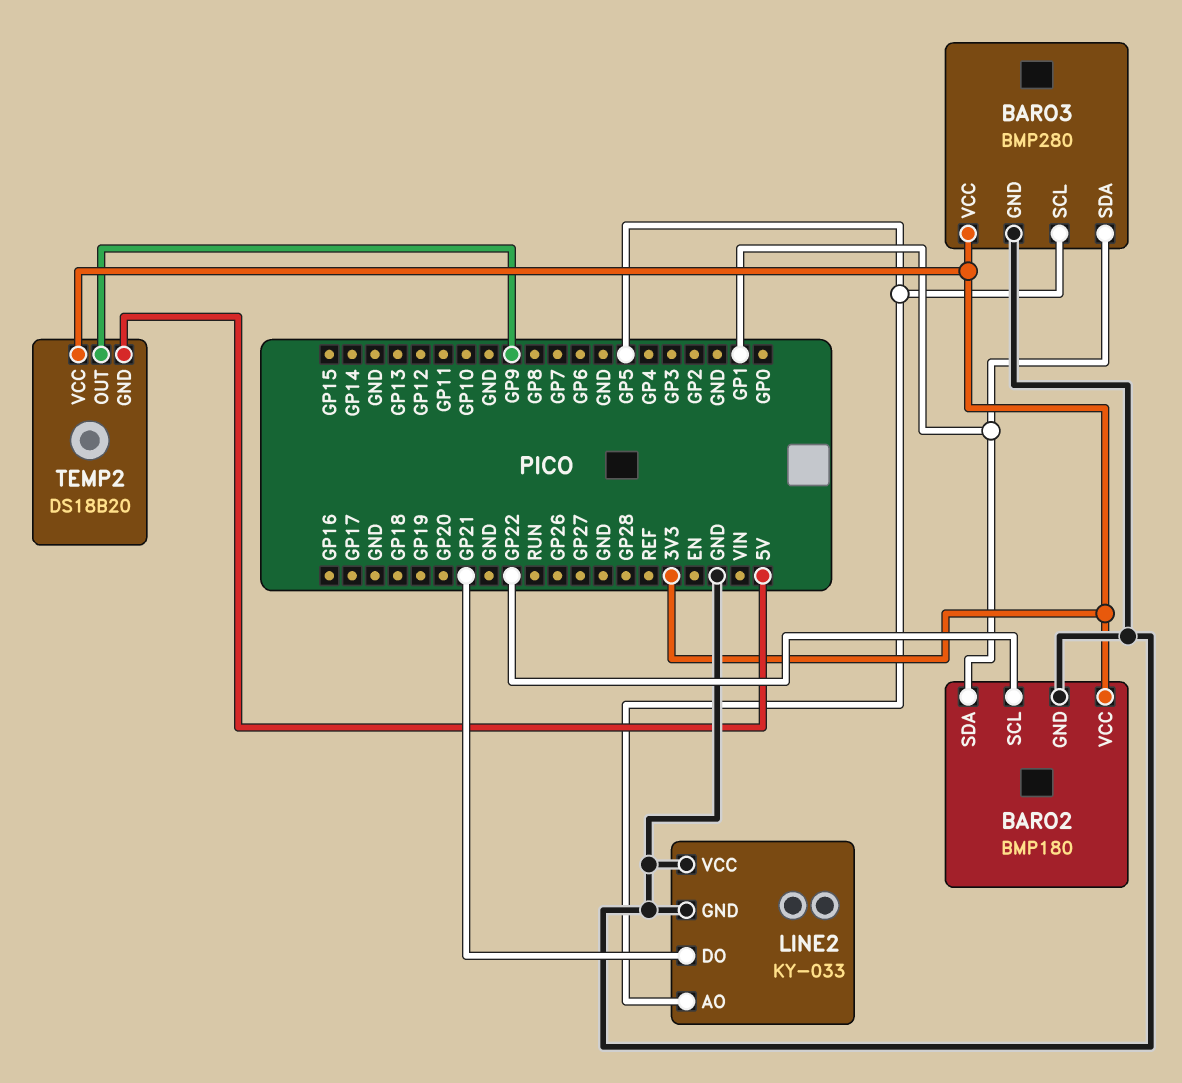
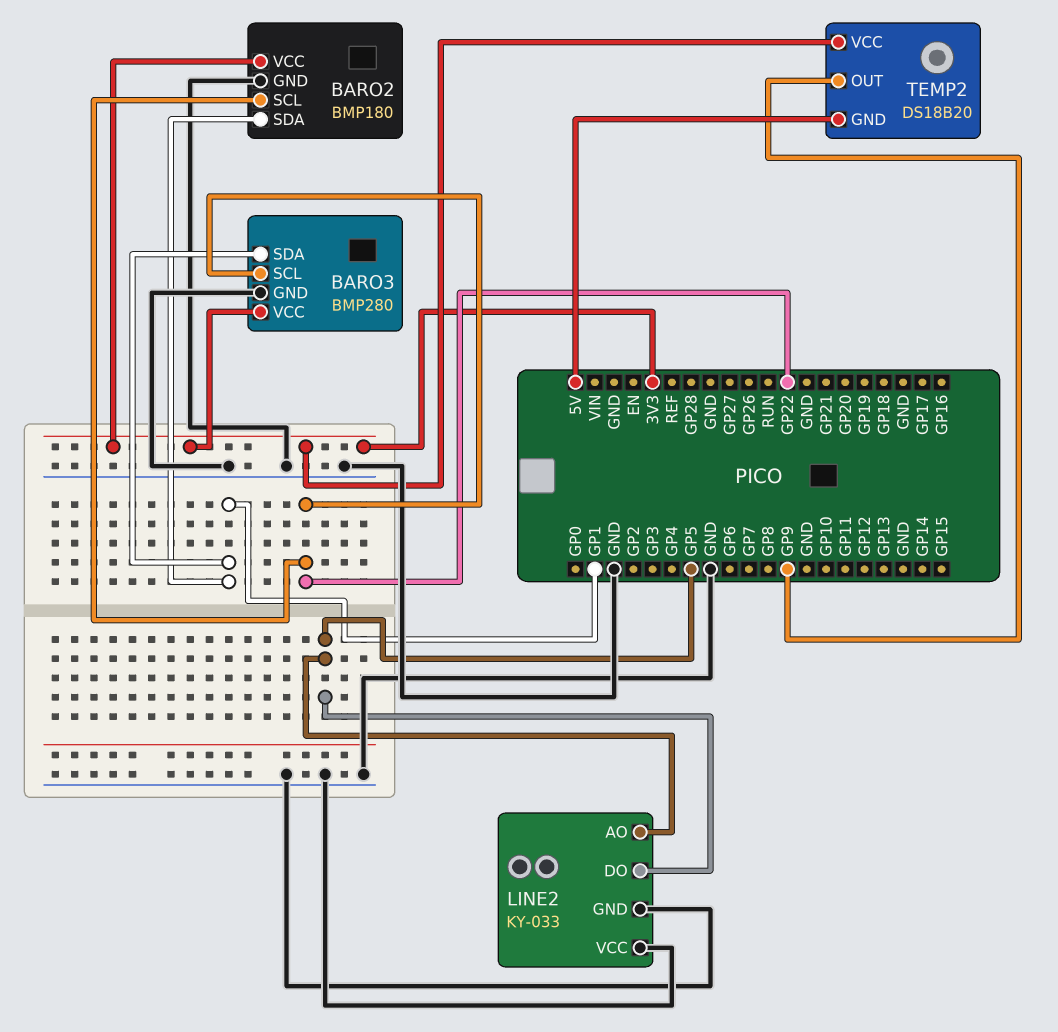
BARO3 pin SCL: GP5 -> GP22
LINE2 pin DO: GP21 -> GP5

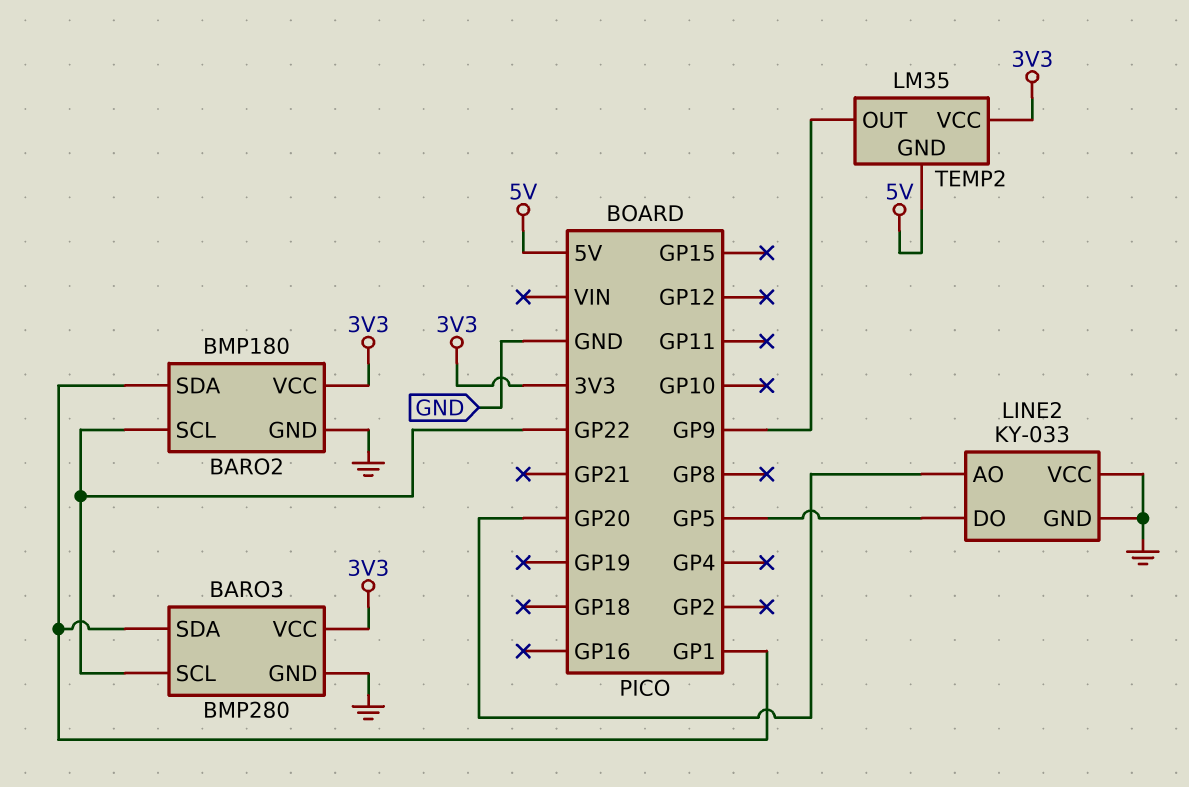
LINE2 pin AO: GP5 -> GP20
TEMP2: DS18B20 -> LM35

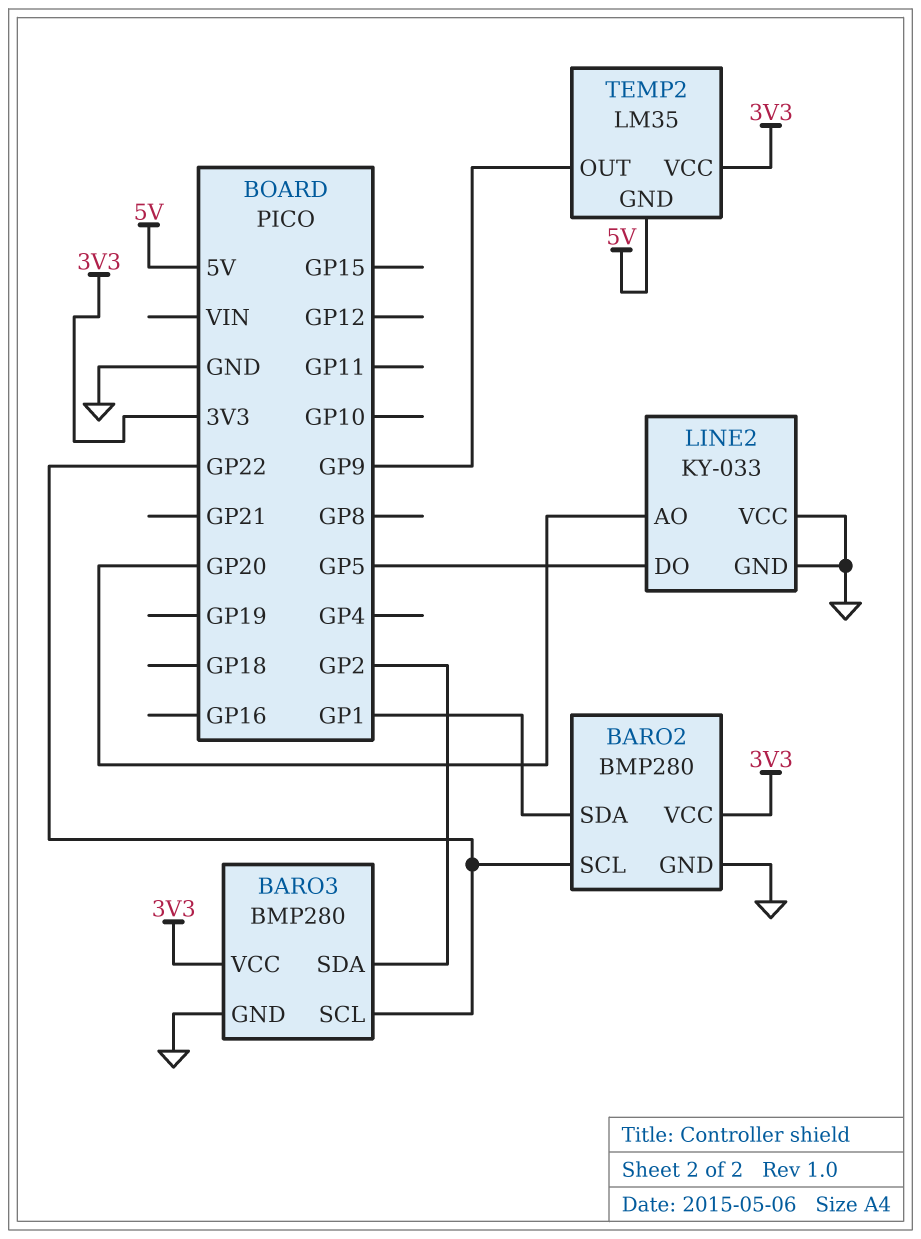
BARO2: BMP180 -> BMP280
BARO3 pin SDA: GP1 -> GP2

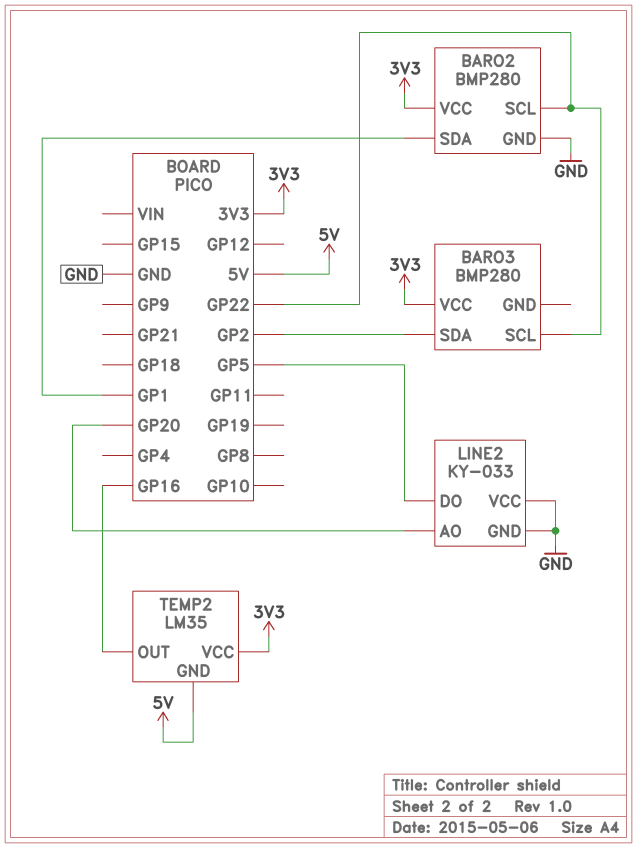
BARO3 pin GND: GND -> none
TEMP2 pin OUT: GP9 -> GP16

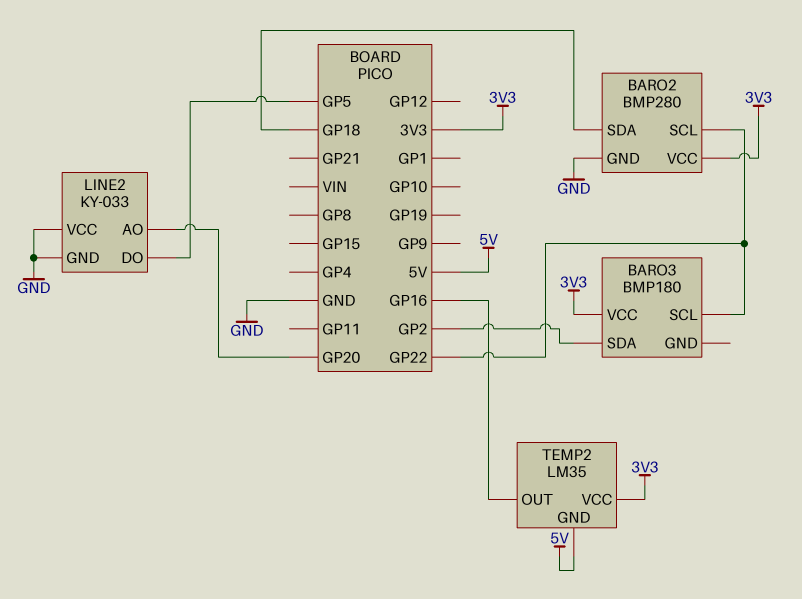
BARO2 pin SDA: GP1 -> GP18
BARO3: BMP280 -> BMP180

